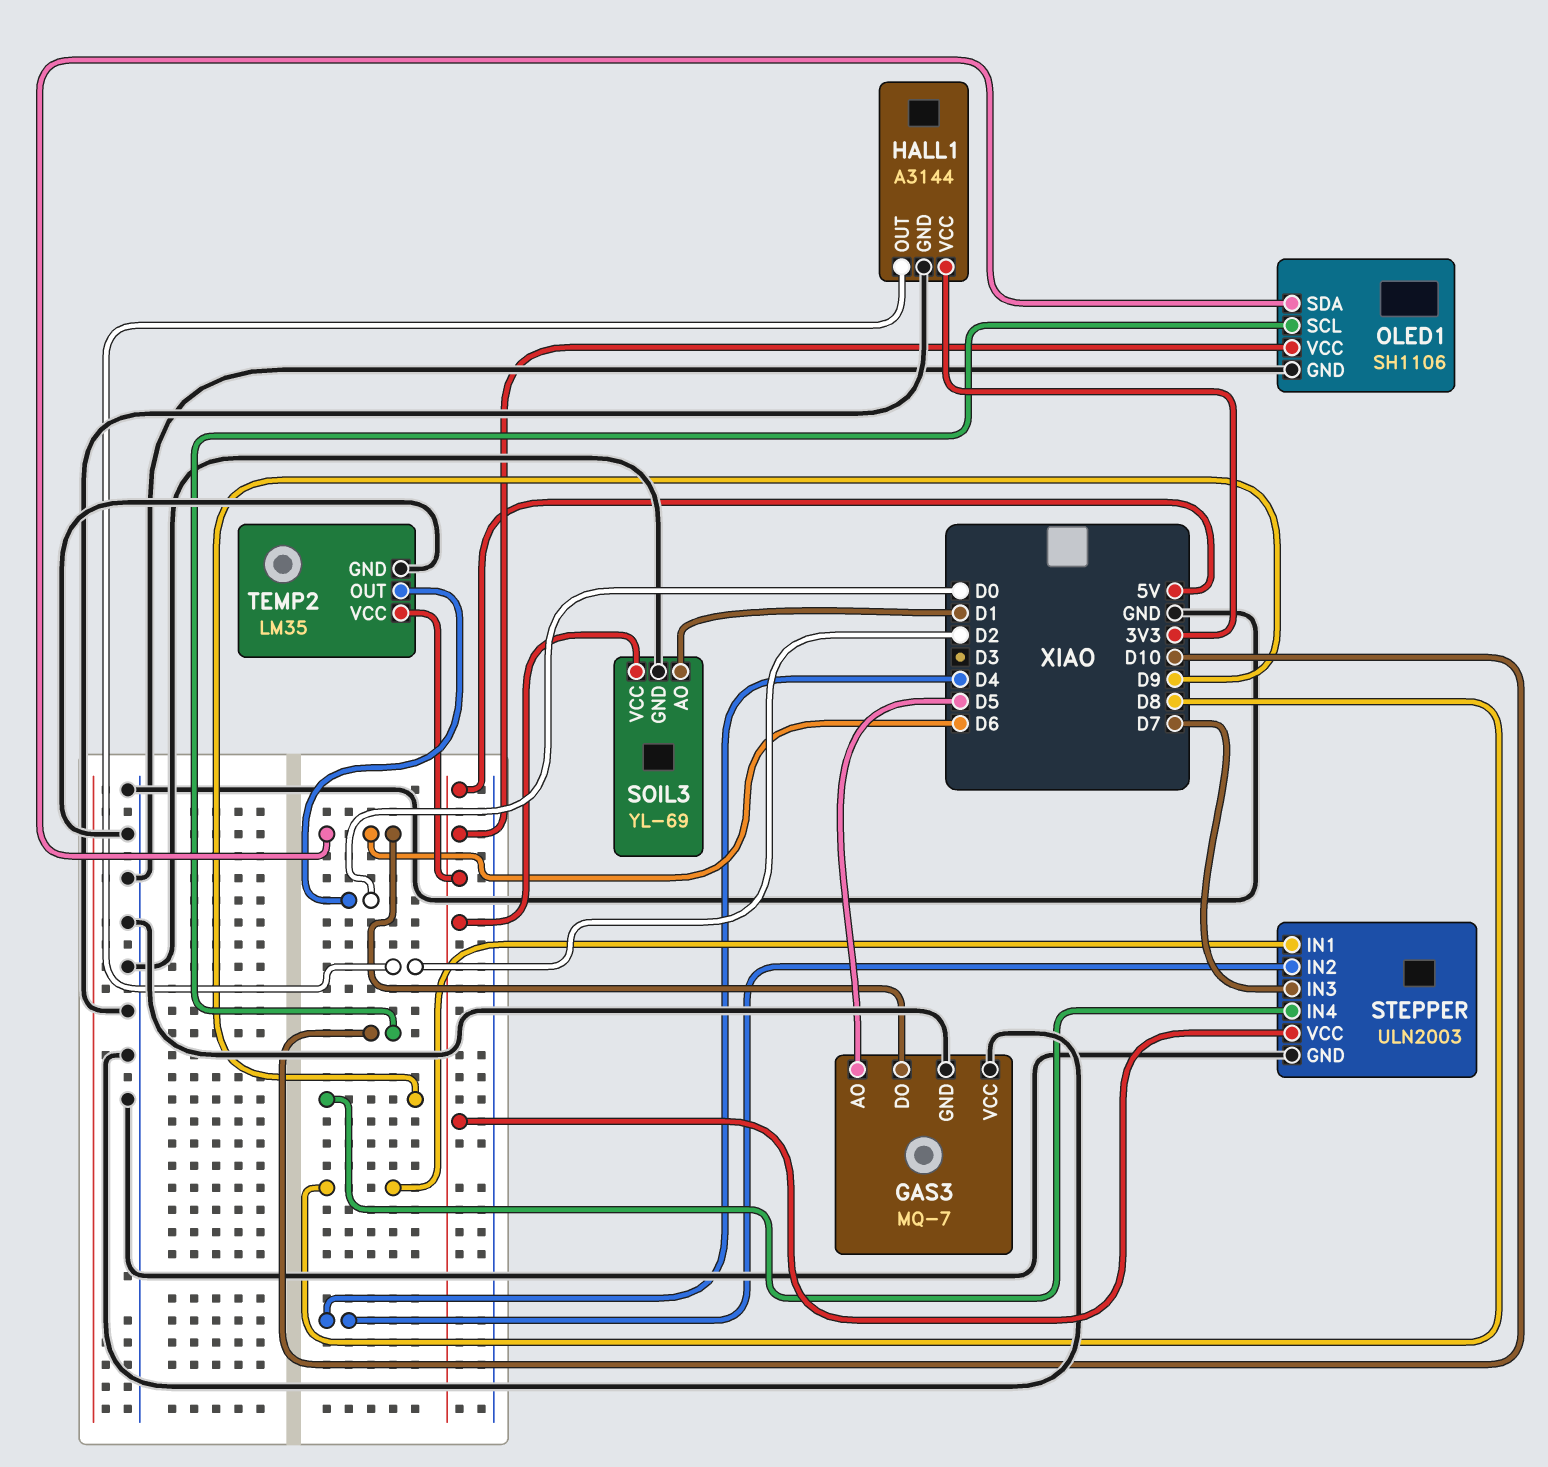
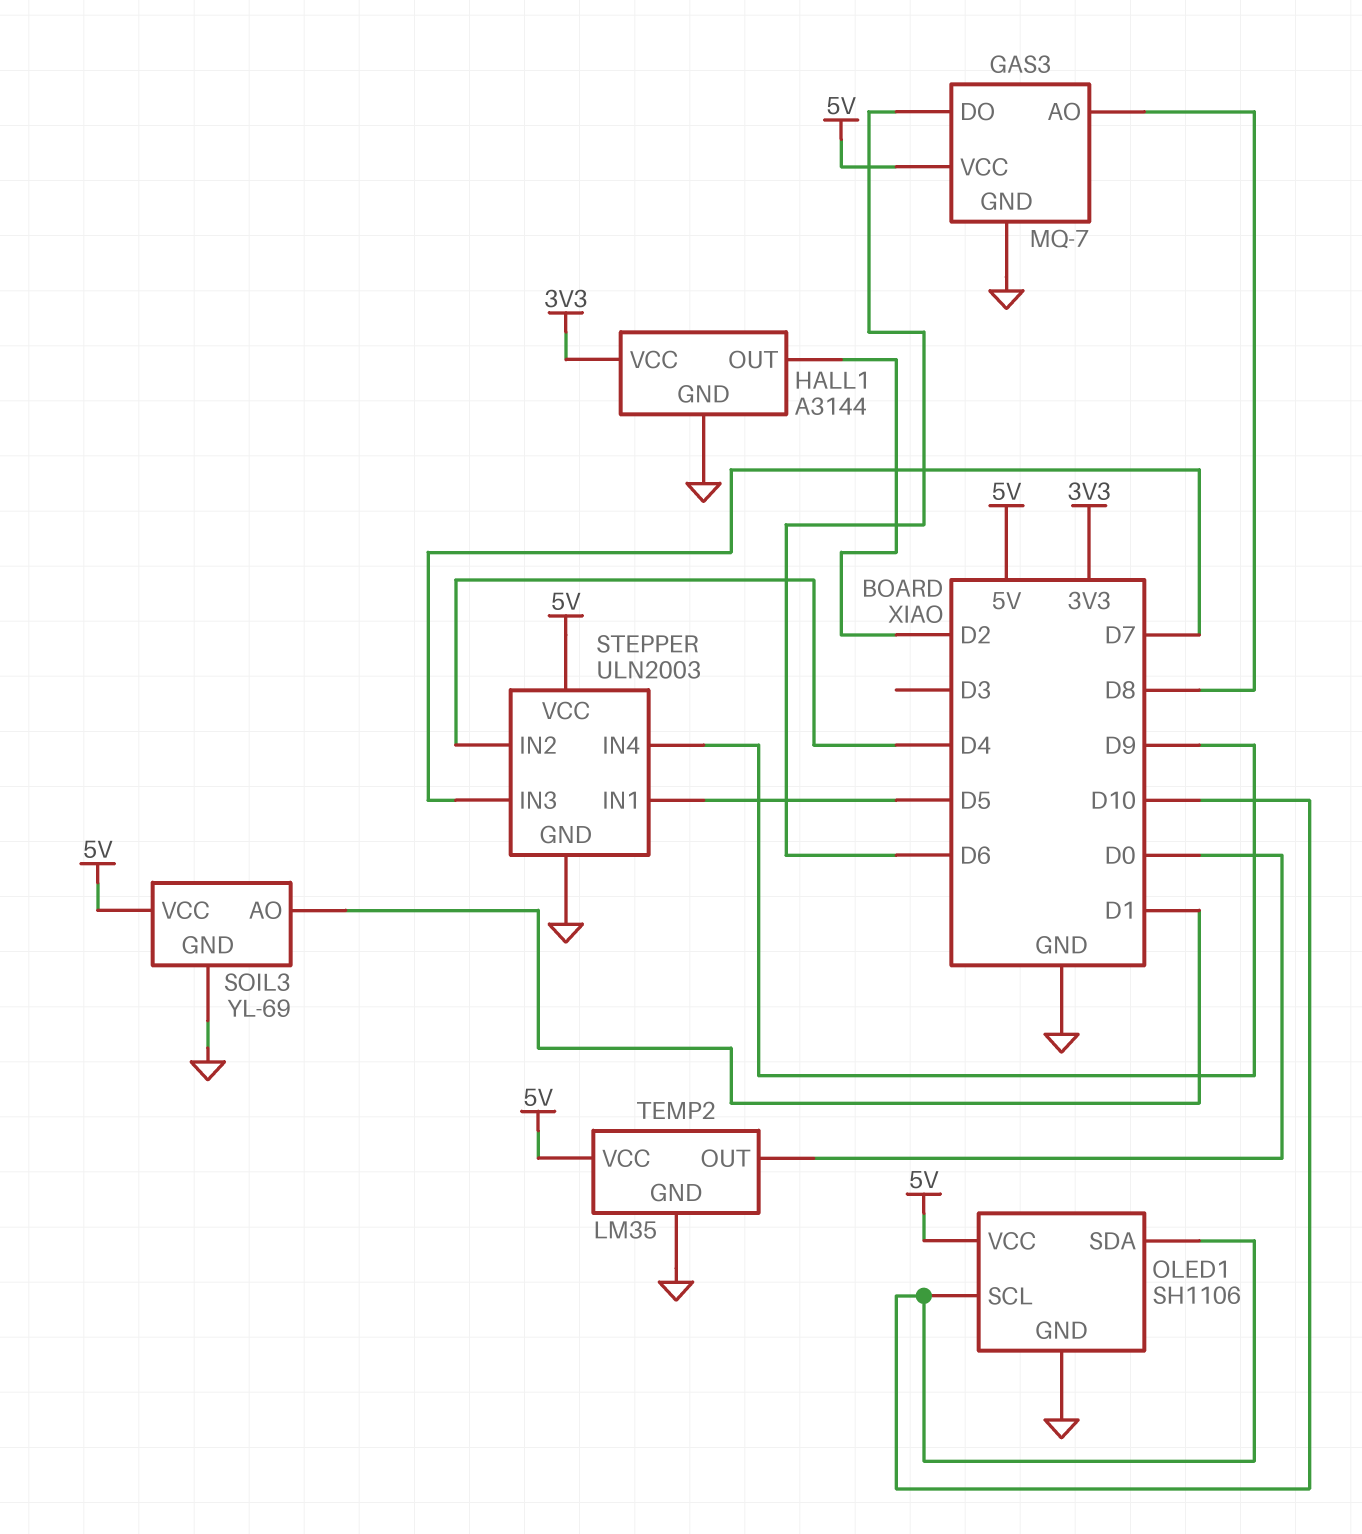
GAS3 pin AO: D5 -> D8
GAS3 pin VCC: GND -> 5V
OLED1 pin SDA: D6 -> D10
STEPPER pin IN1: D8 -> D5

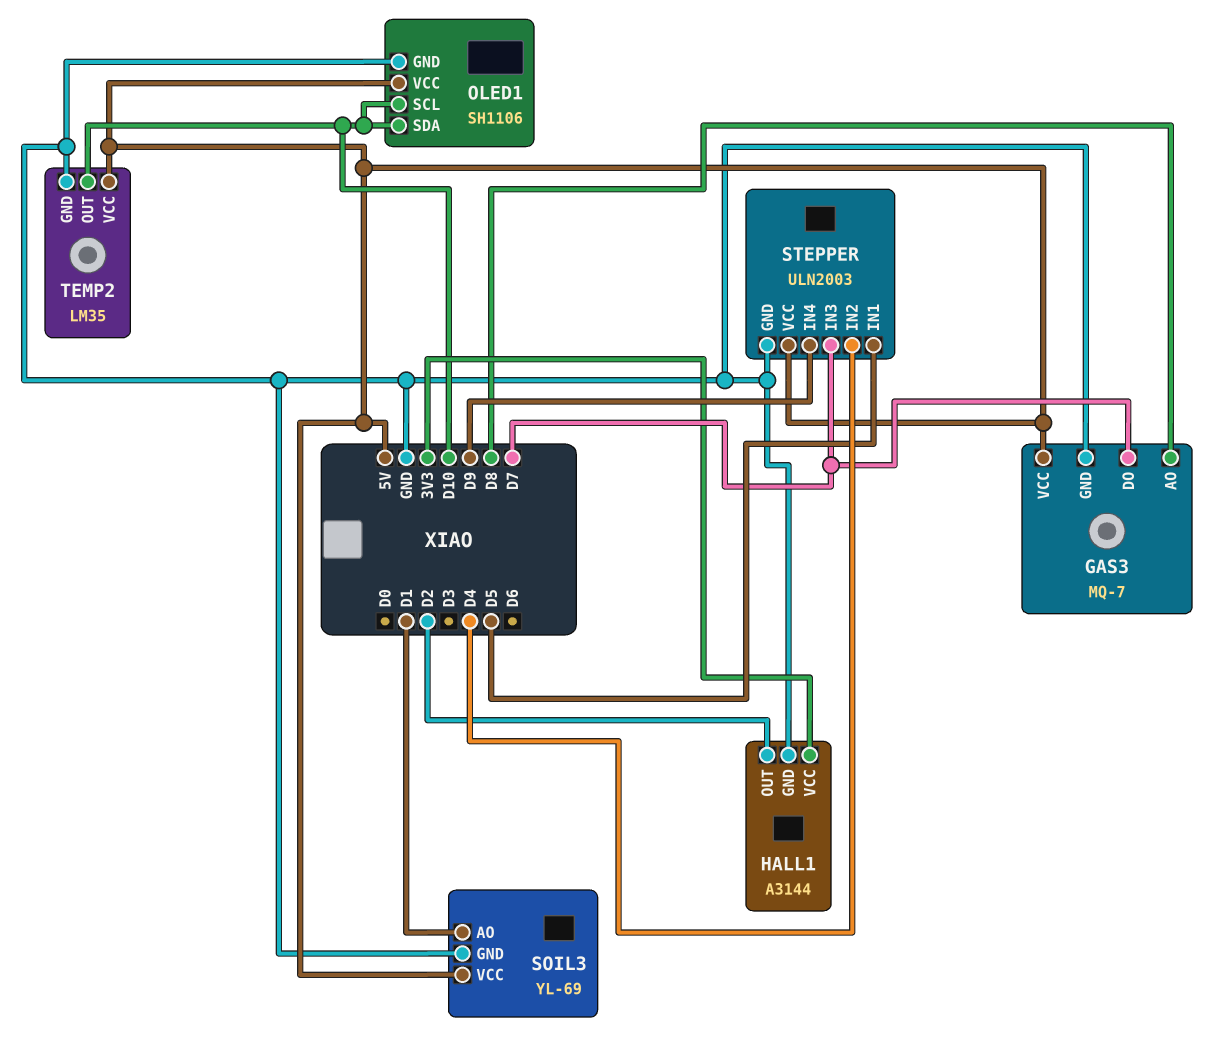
GAS3 pin DO: D6 -> D7
TEMP2 pin OUT: D0 -> D10

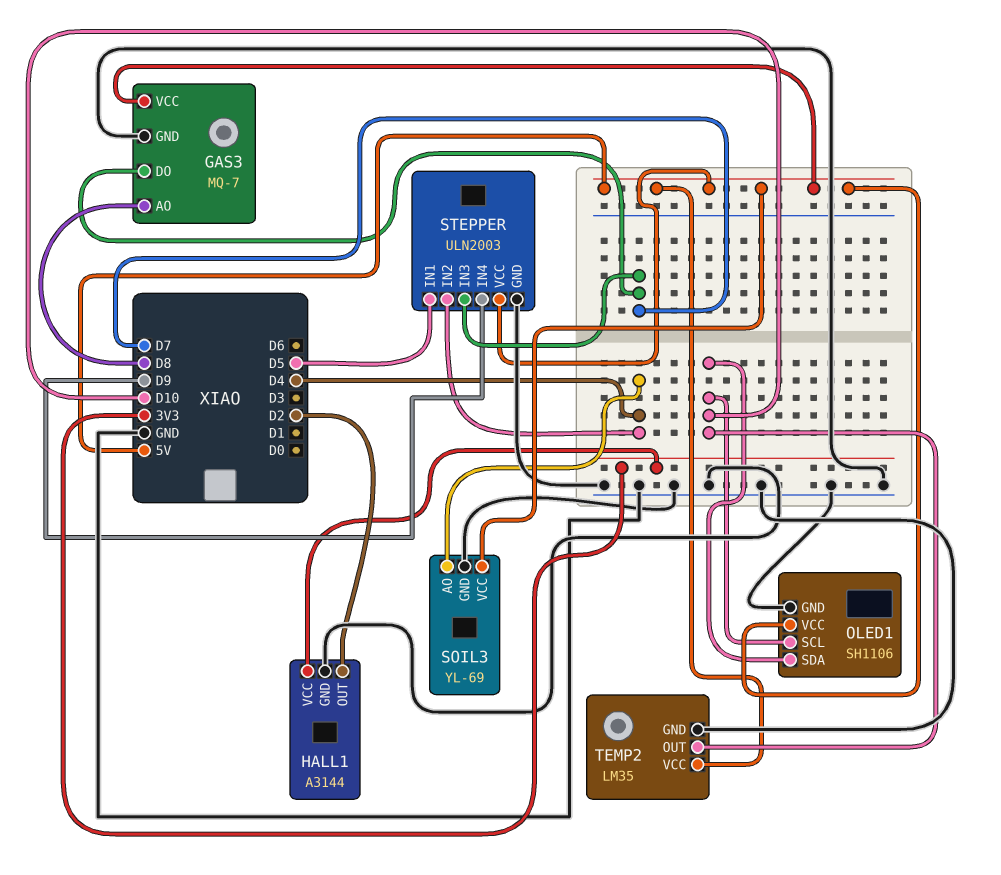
SOIL3 pin AO: D1 -> D4

